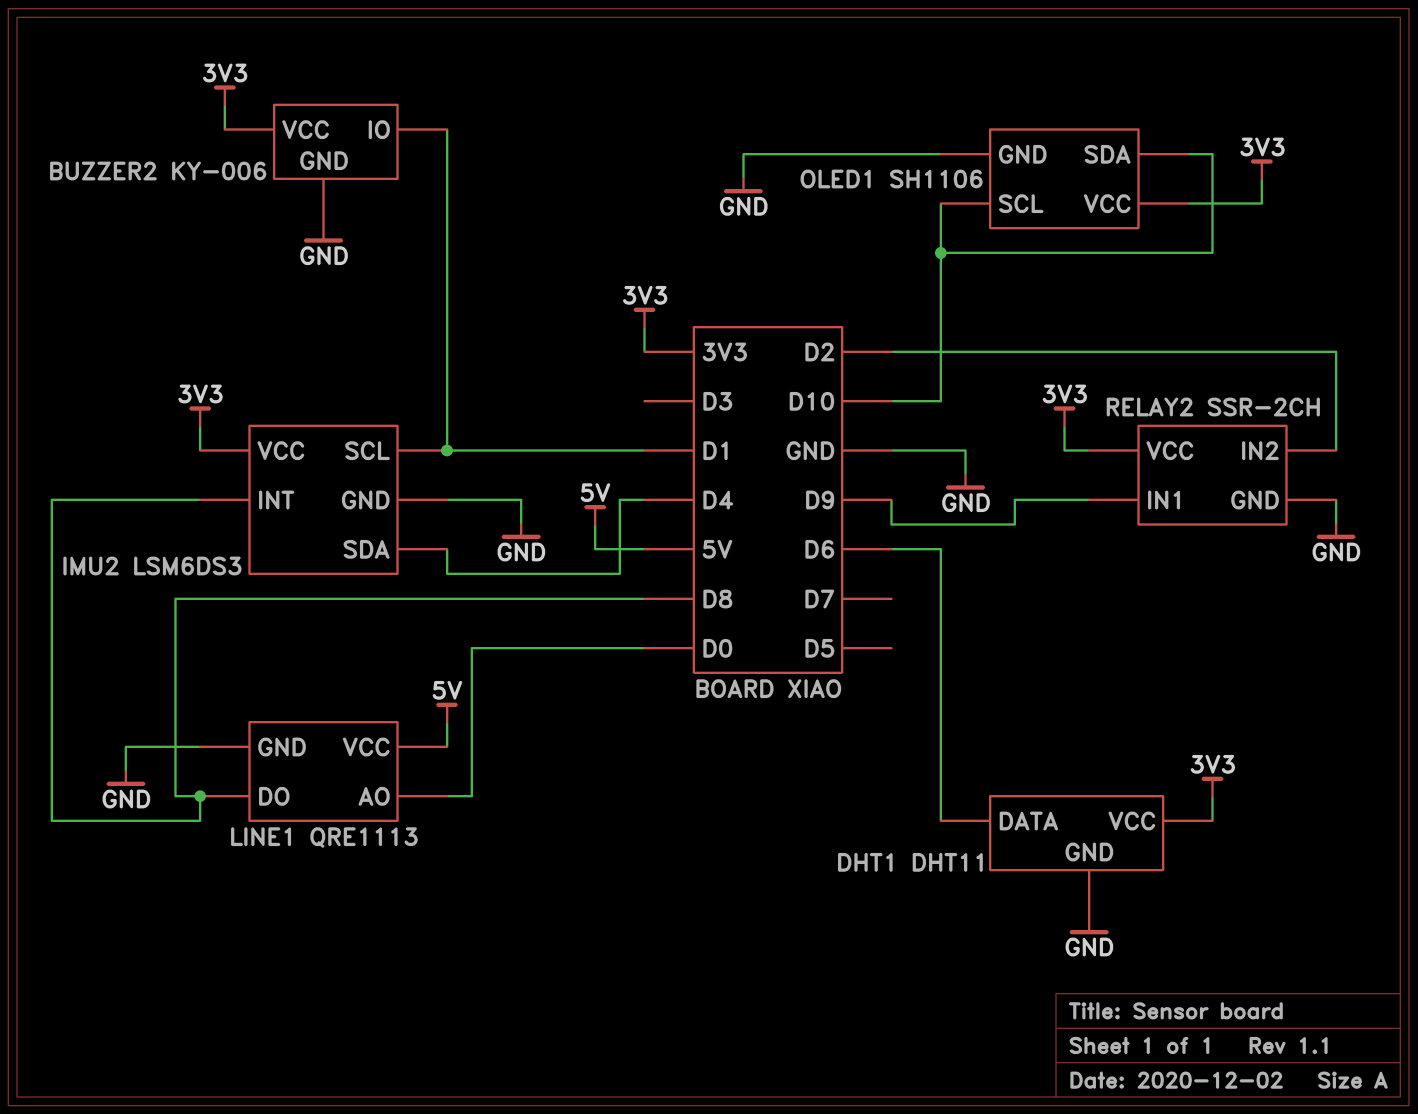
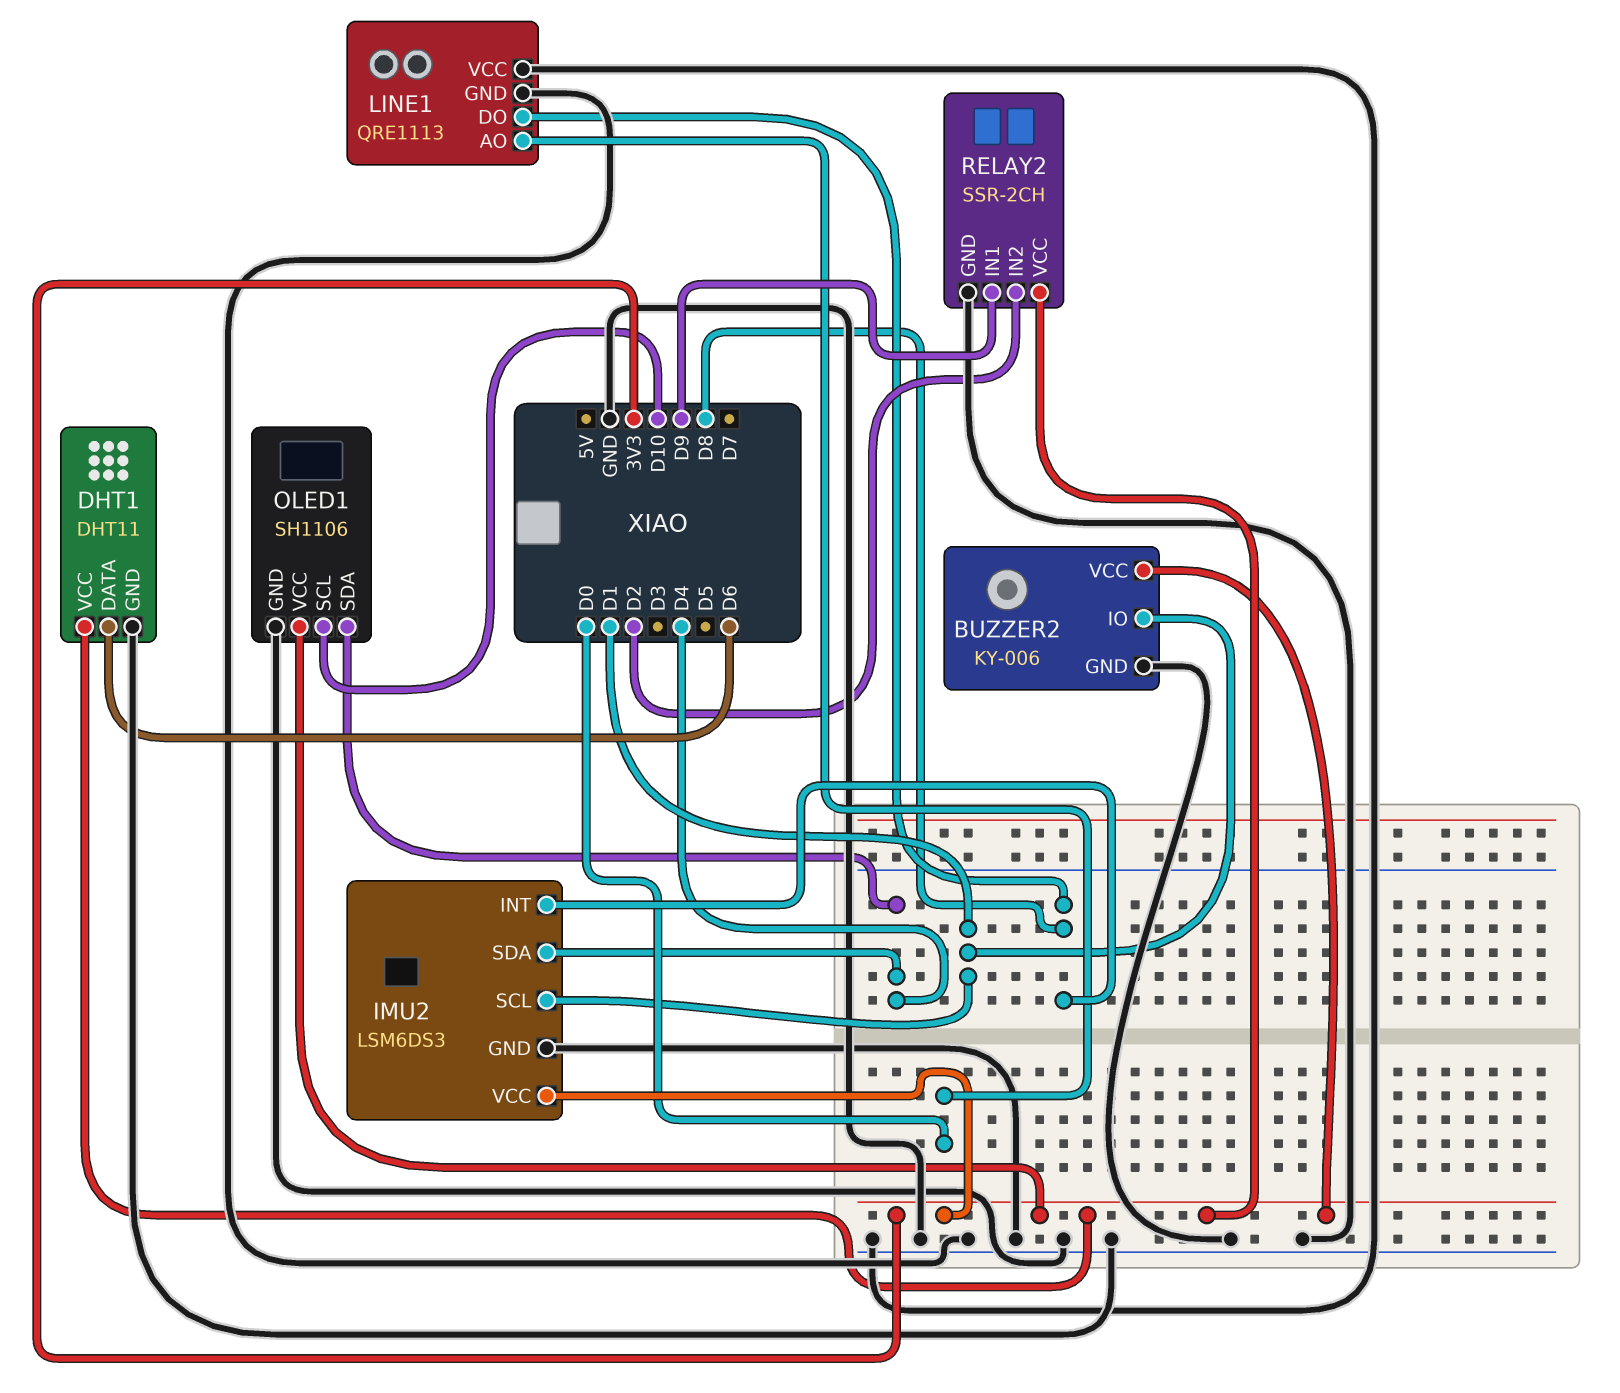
LINE1 pin VCC: 5V -> GND
OLED1 pin SDA: D10 -> D4

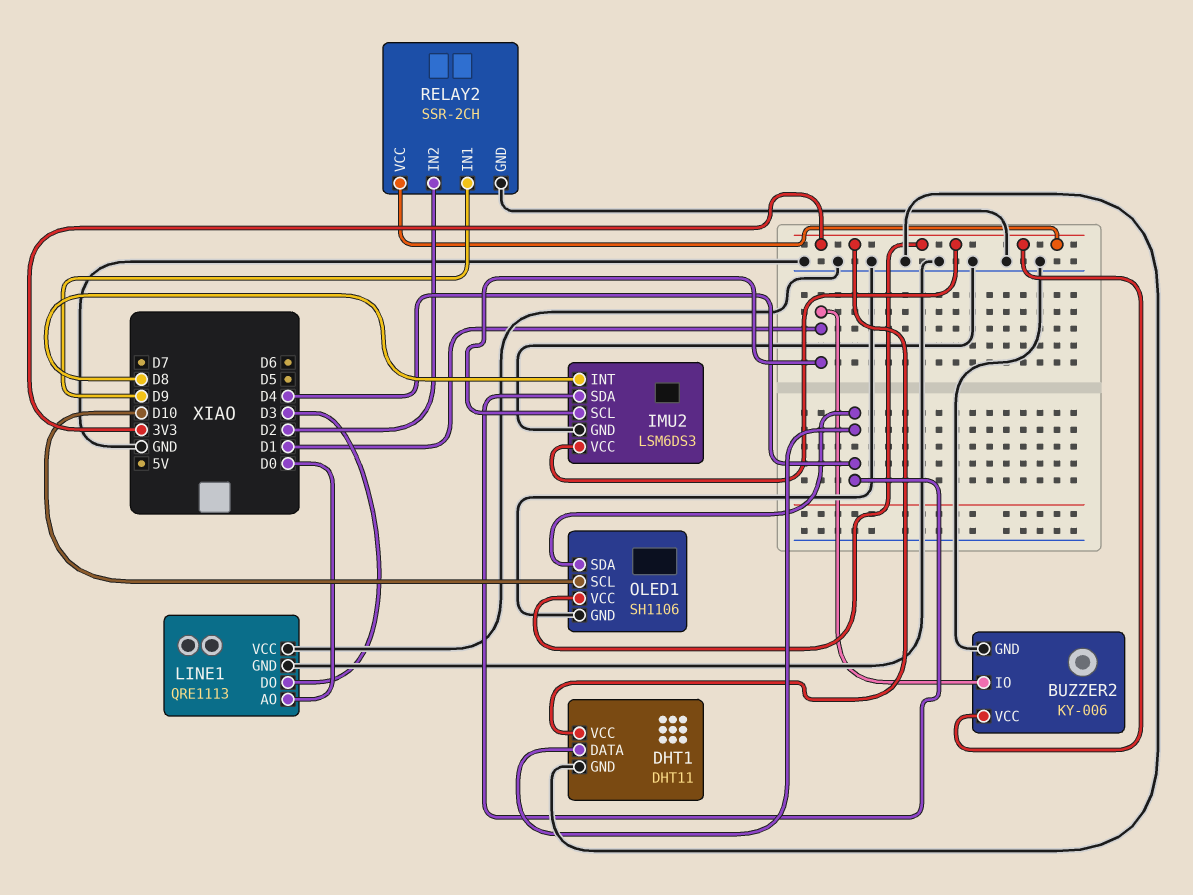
DHT1 pin DATA: D6 -> D4
LINE1 pin DO: D8 -> D3

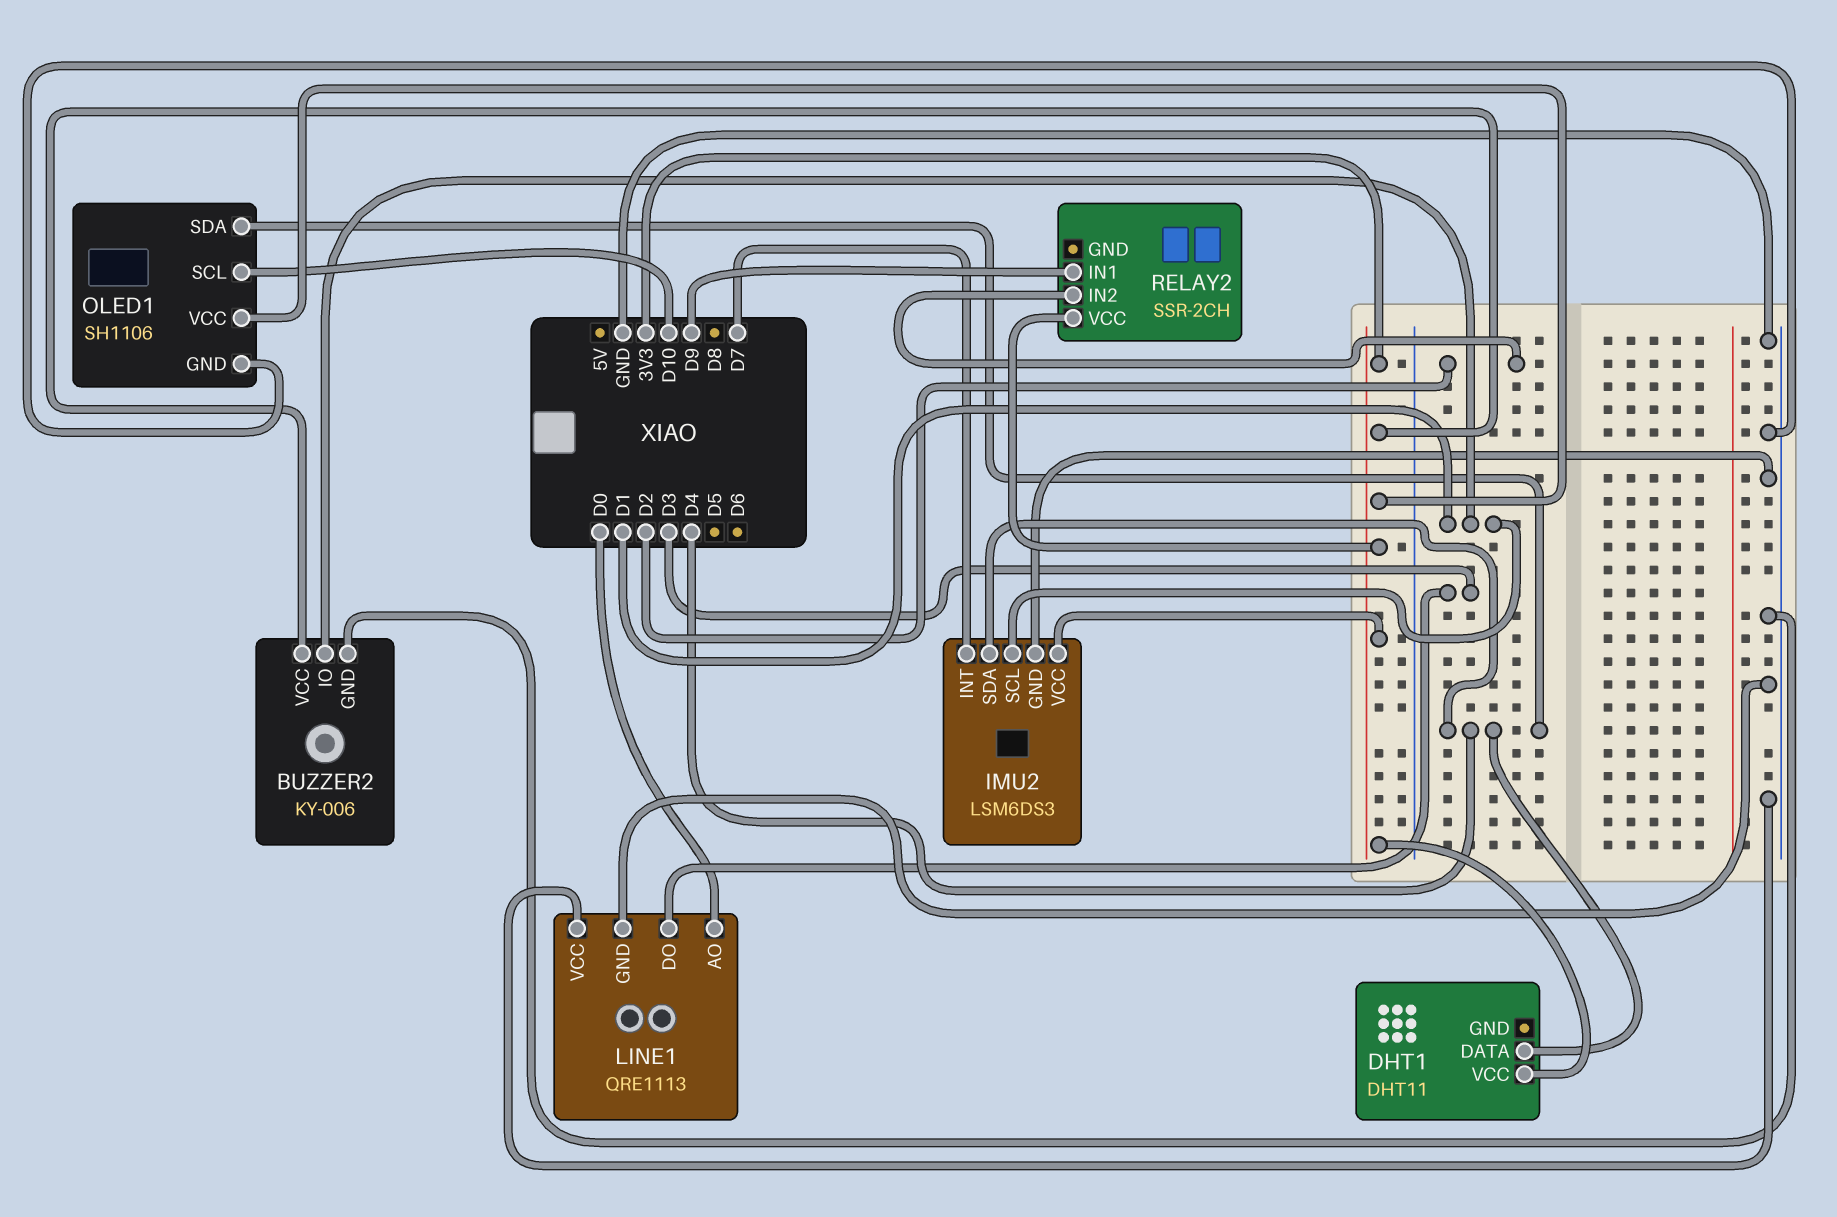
DHT1 pin GND: GND -> none
IMU2 pin INT: D8 -> D7
RELAY2 pin GND: GND -> none

